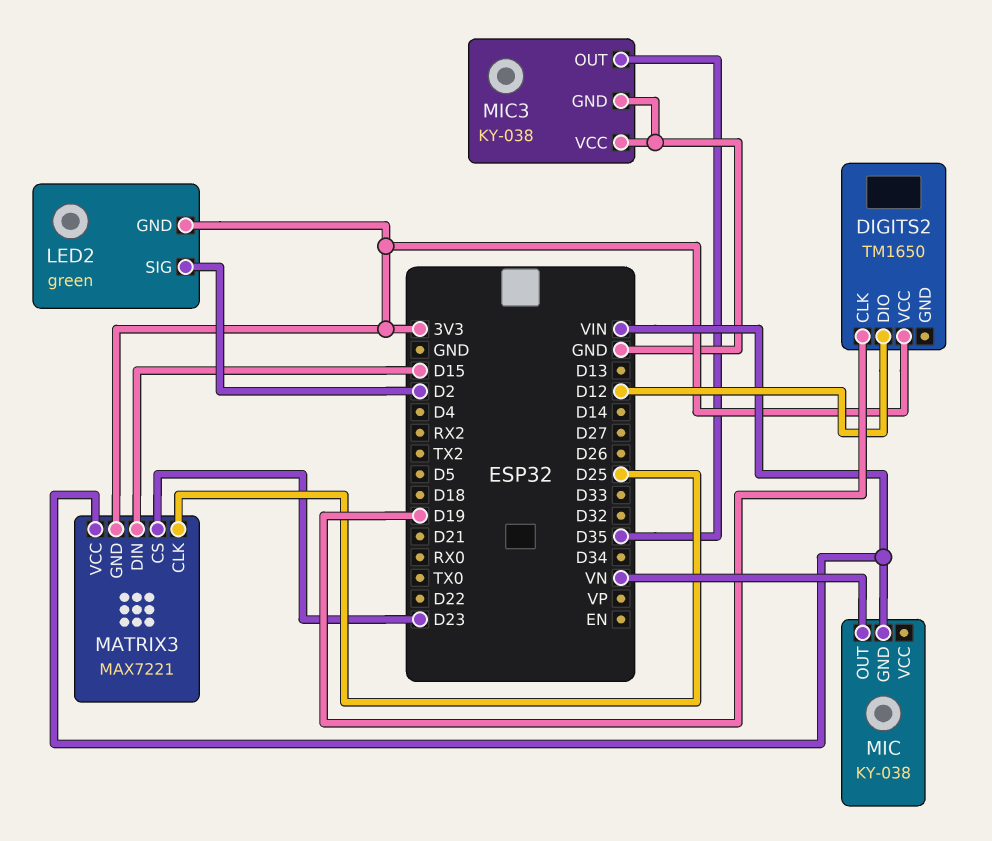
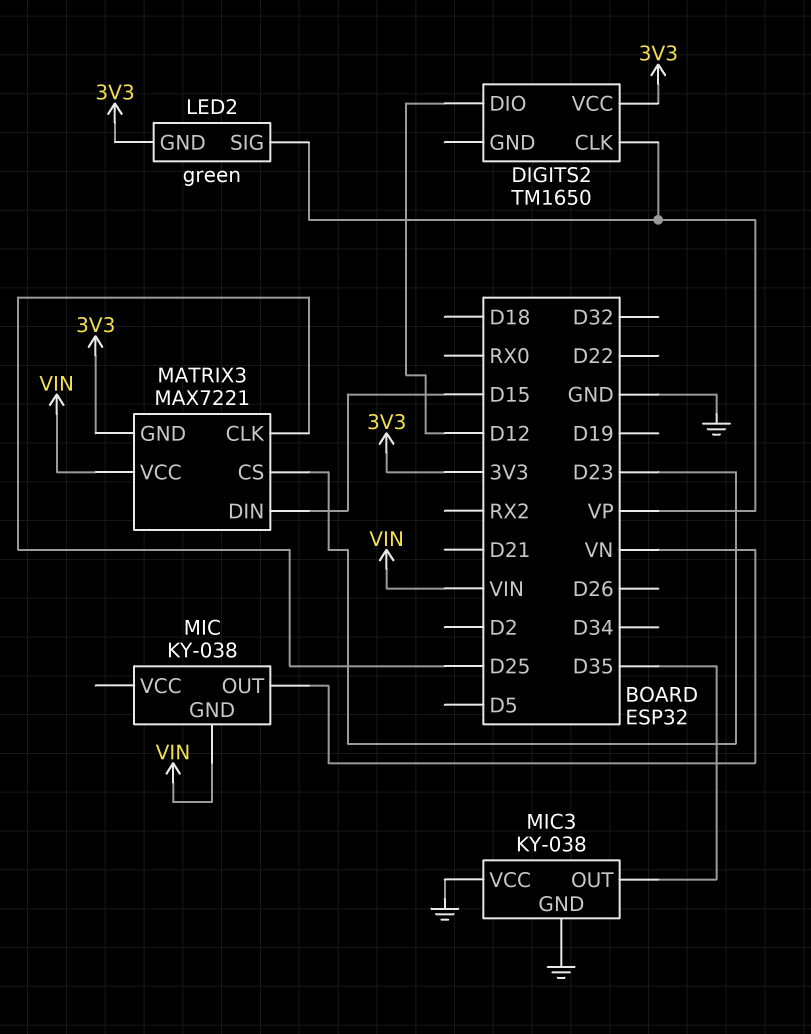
DIGITS2 pin CLK: D19 -> VP
LED2 pin SIG: D2 -> VP

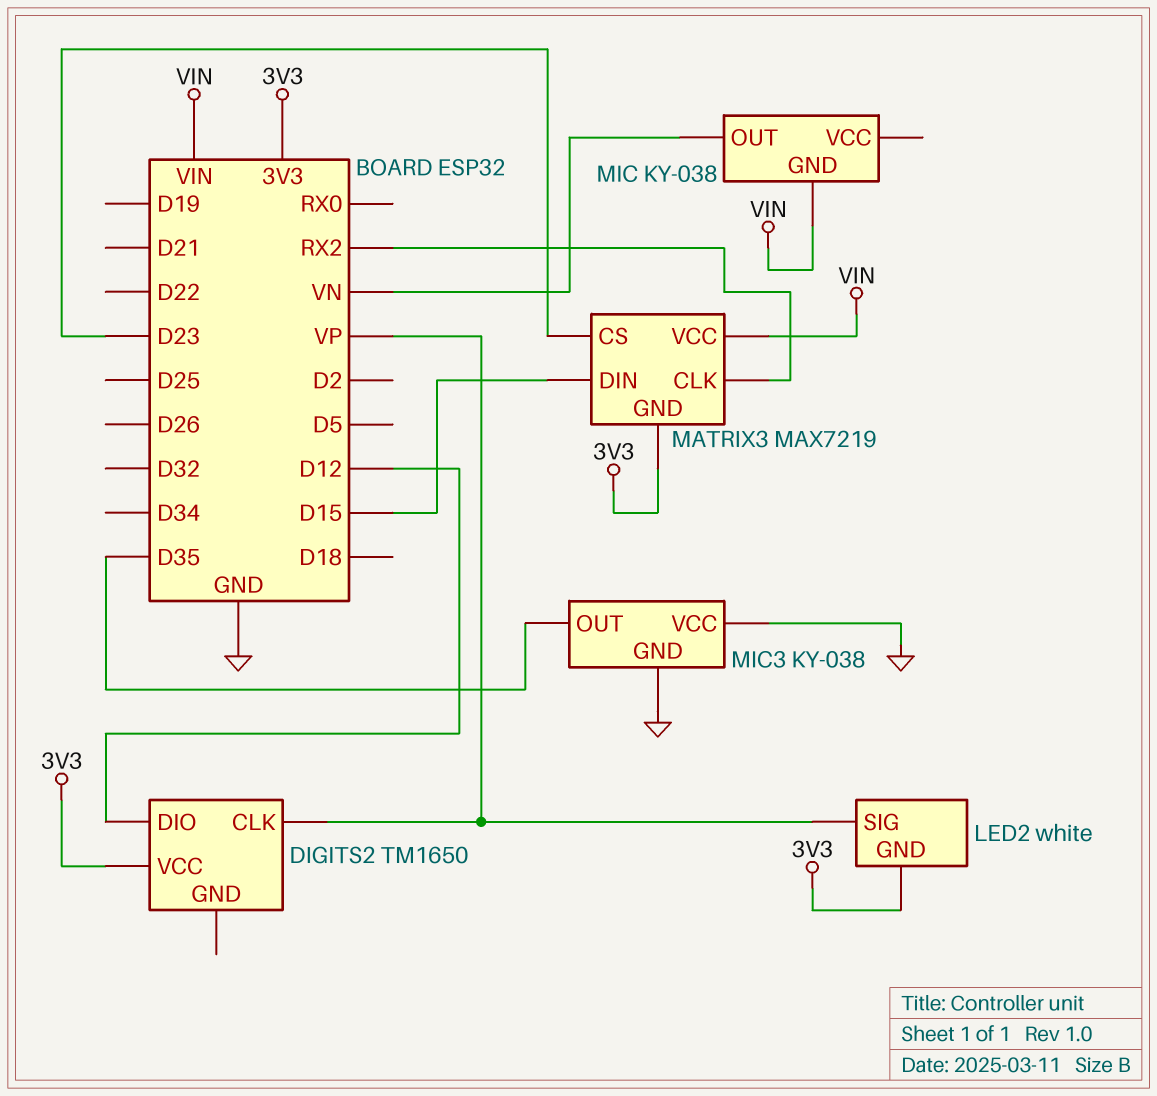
LED2: green -> white
MATRIX3: MAX7221 -> MAX7219
MATRIX3 pin CLK: D25 -> RX2

